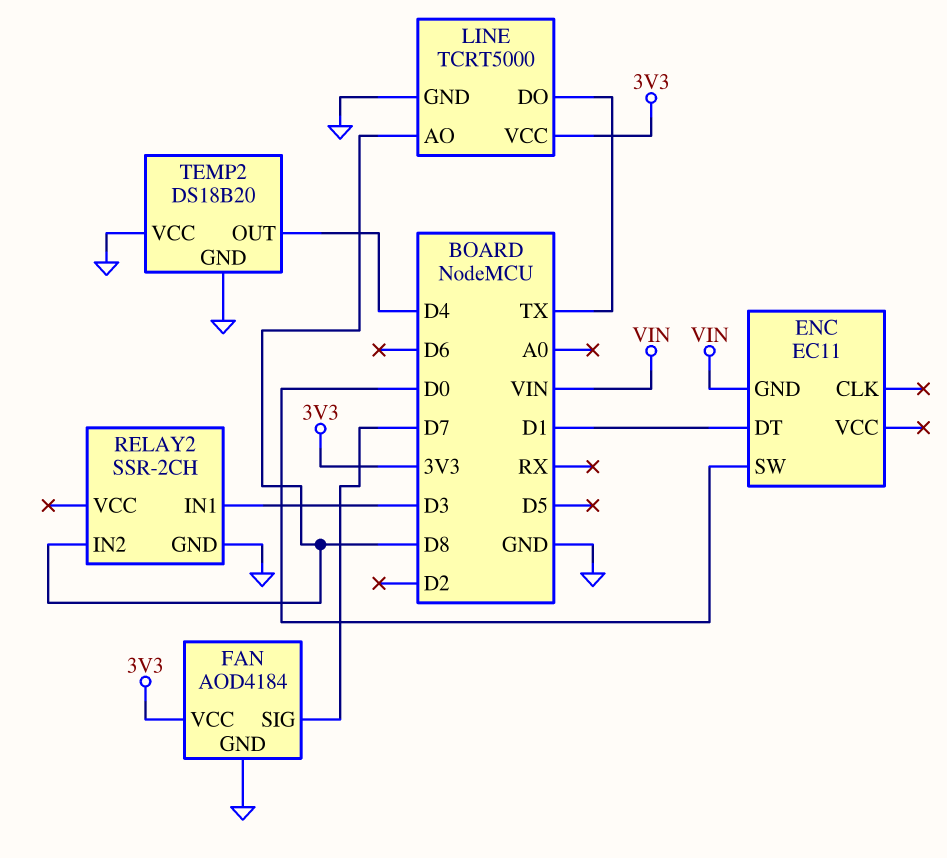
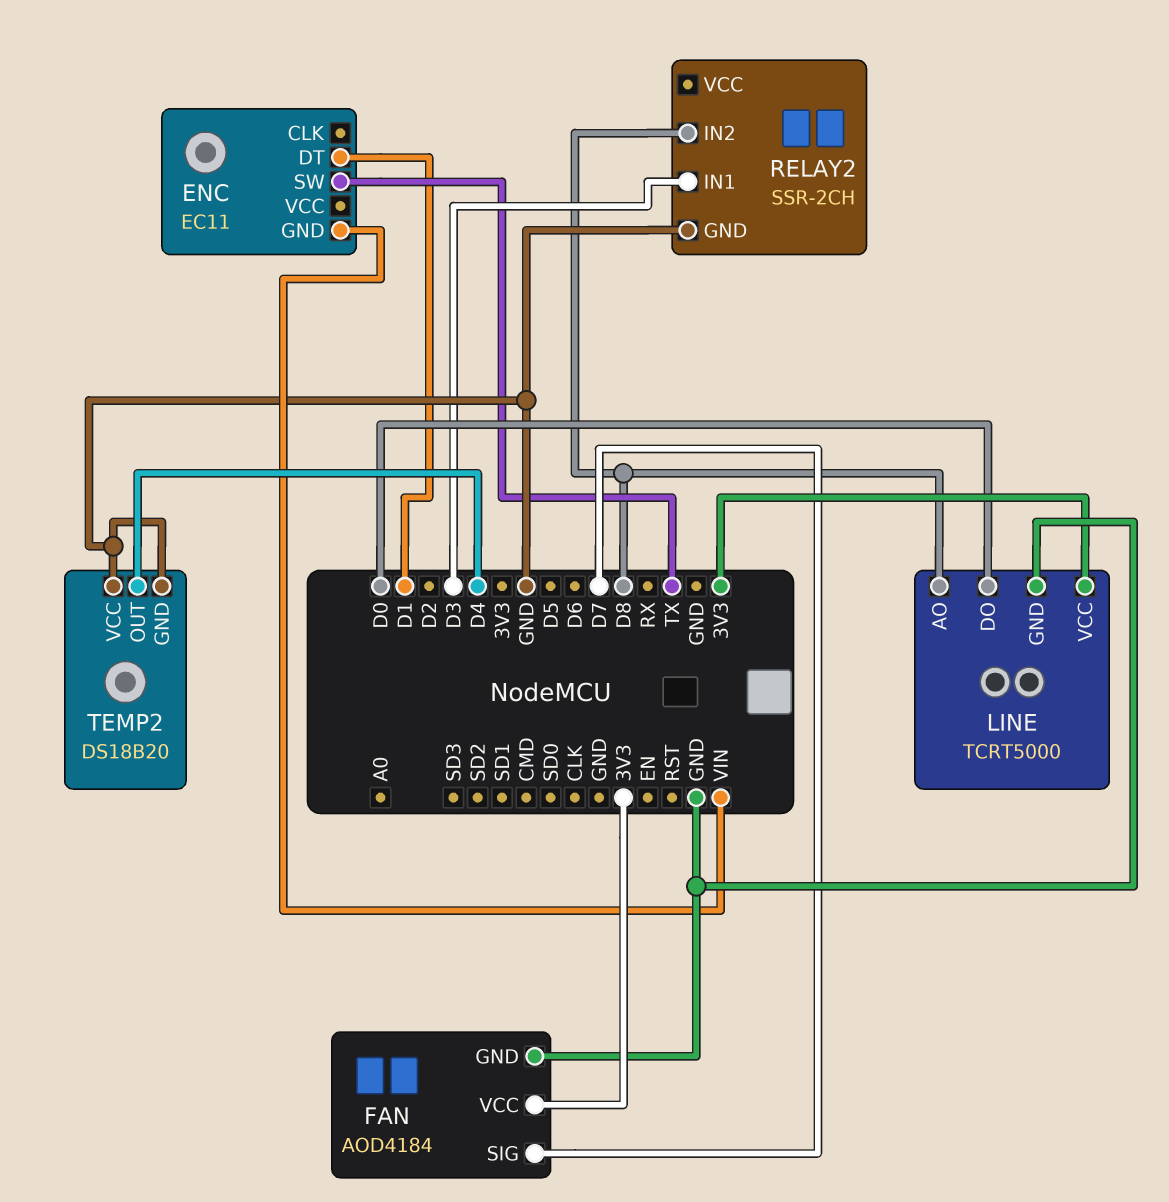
ENC pin SW: D0 -> TX
LINE pin DO: TX -> D0

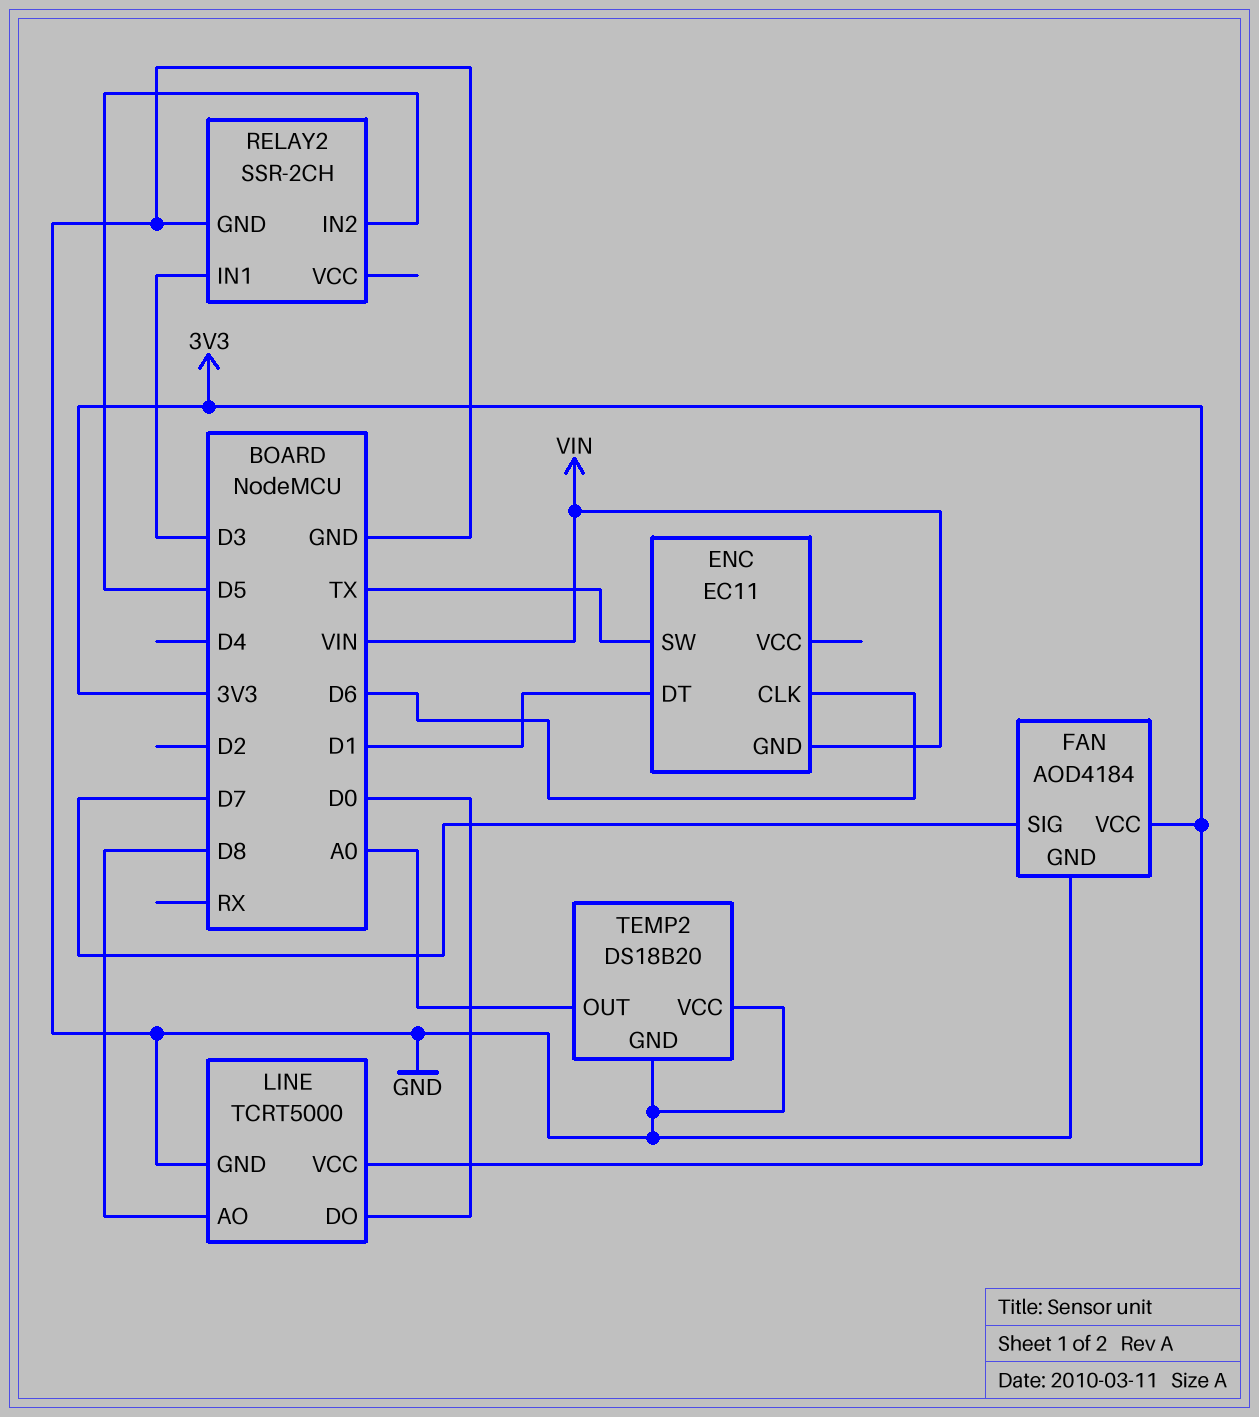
ENC pin CLK: none -> D6
RELAY2 pin IN2: D8 -> D5
TEMP2 pin OUT: D4 -> A0

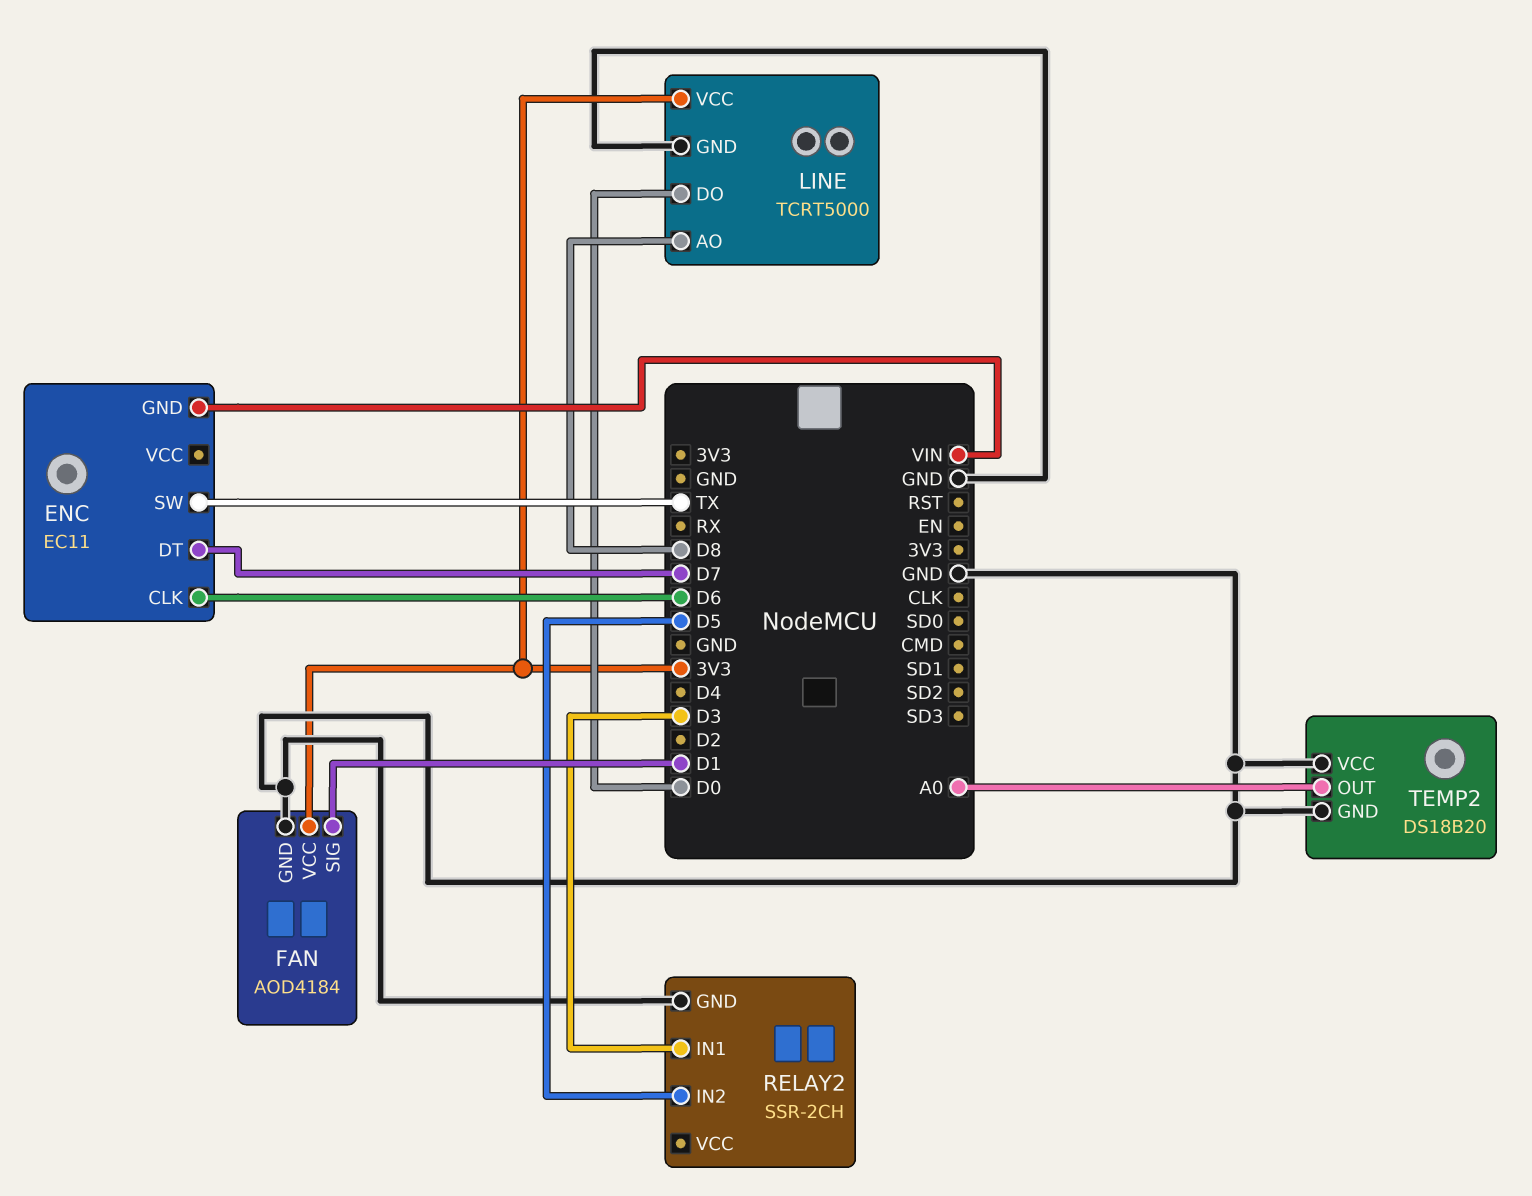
ENC pin DT: D1 -> D7
FAN pin SIG: D7 -> D1

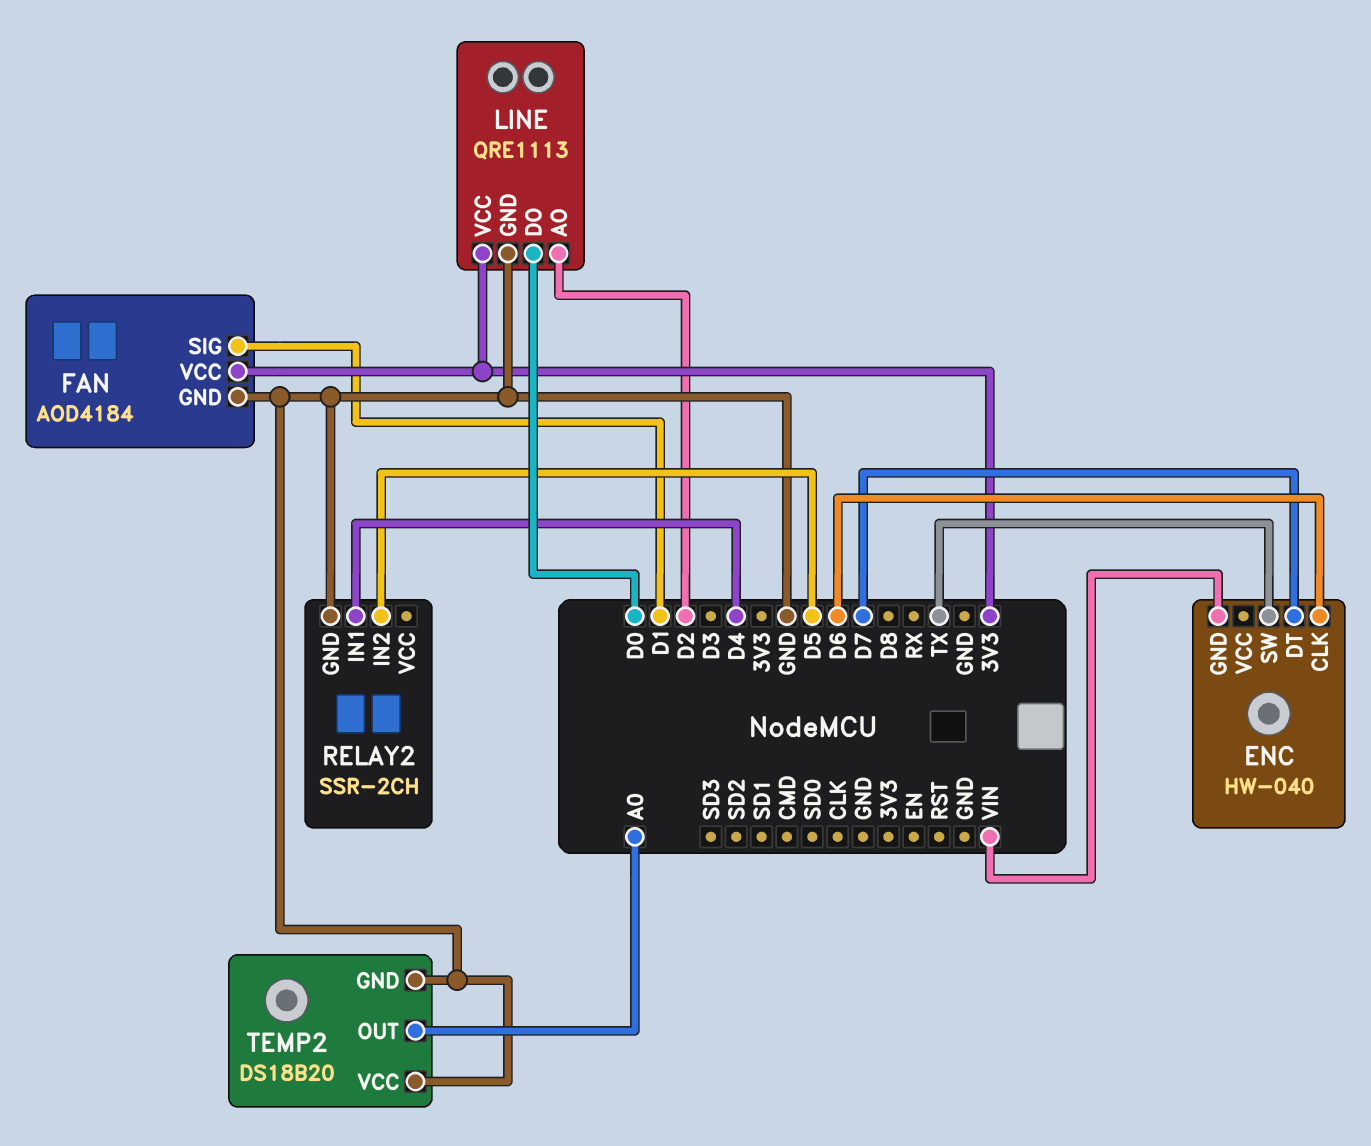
ENC: EC11 -> HW-040
LINE: TCRT5000 -> QRE1113
LINE pin AO: D8 -> D2
RELAY2 pin IN1: D3 -> D4

